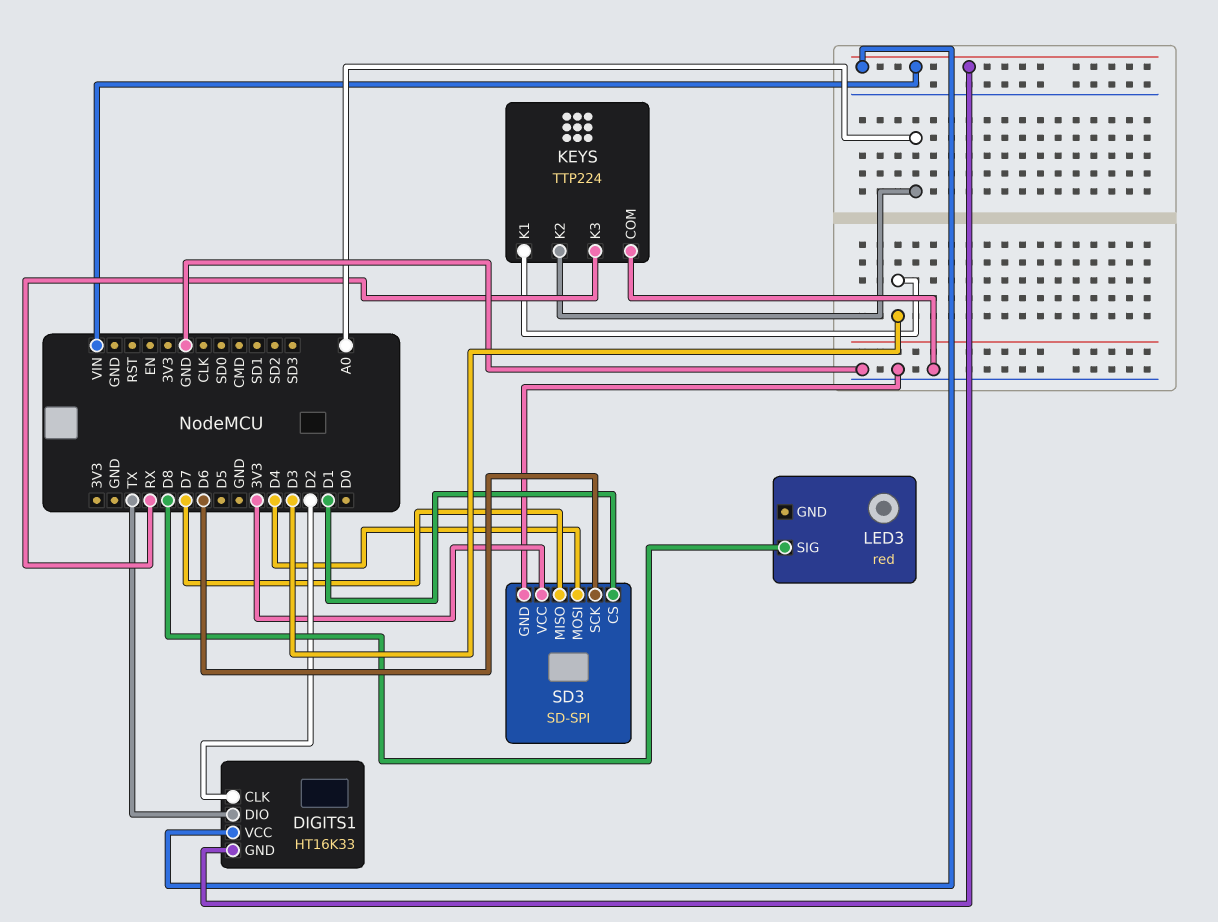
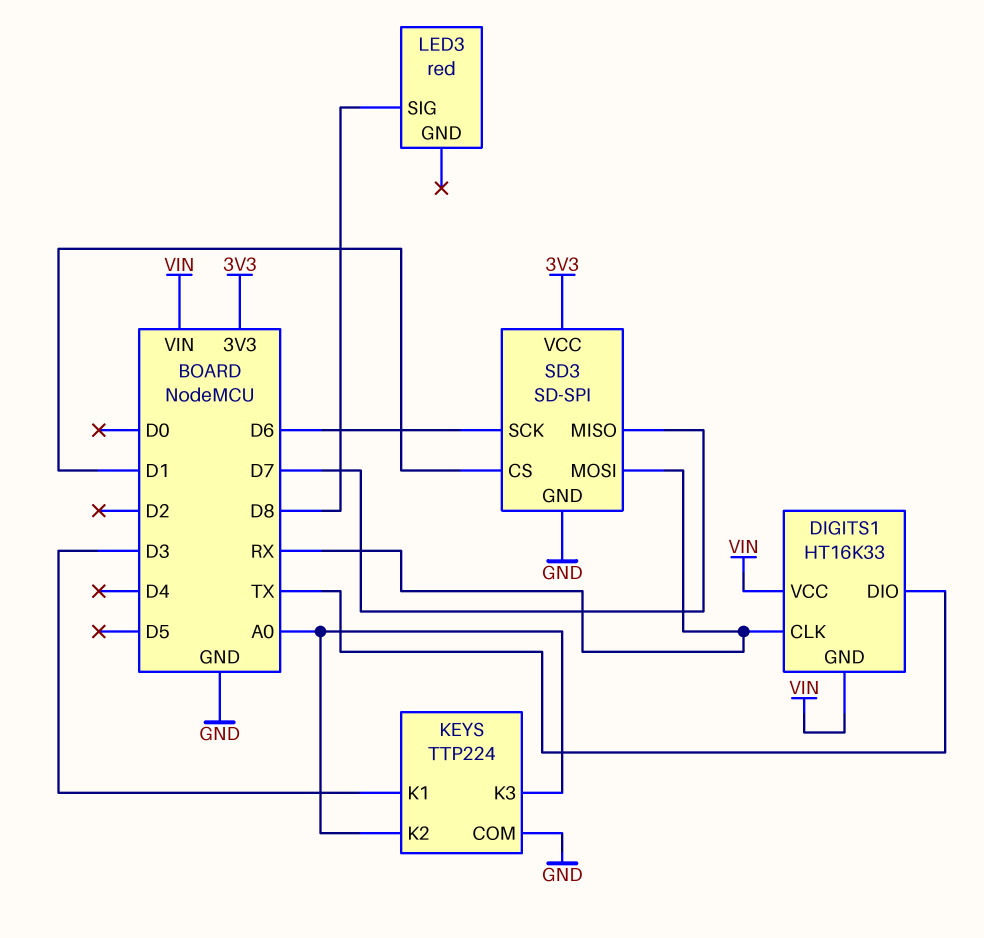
DIGITS1 pin CLK: D2 -> RX
KEYS pin K3: RX -> A0
SD3 pin MOSI: D4 -> RX

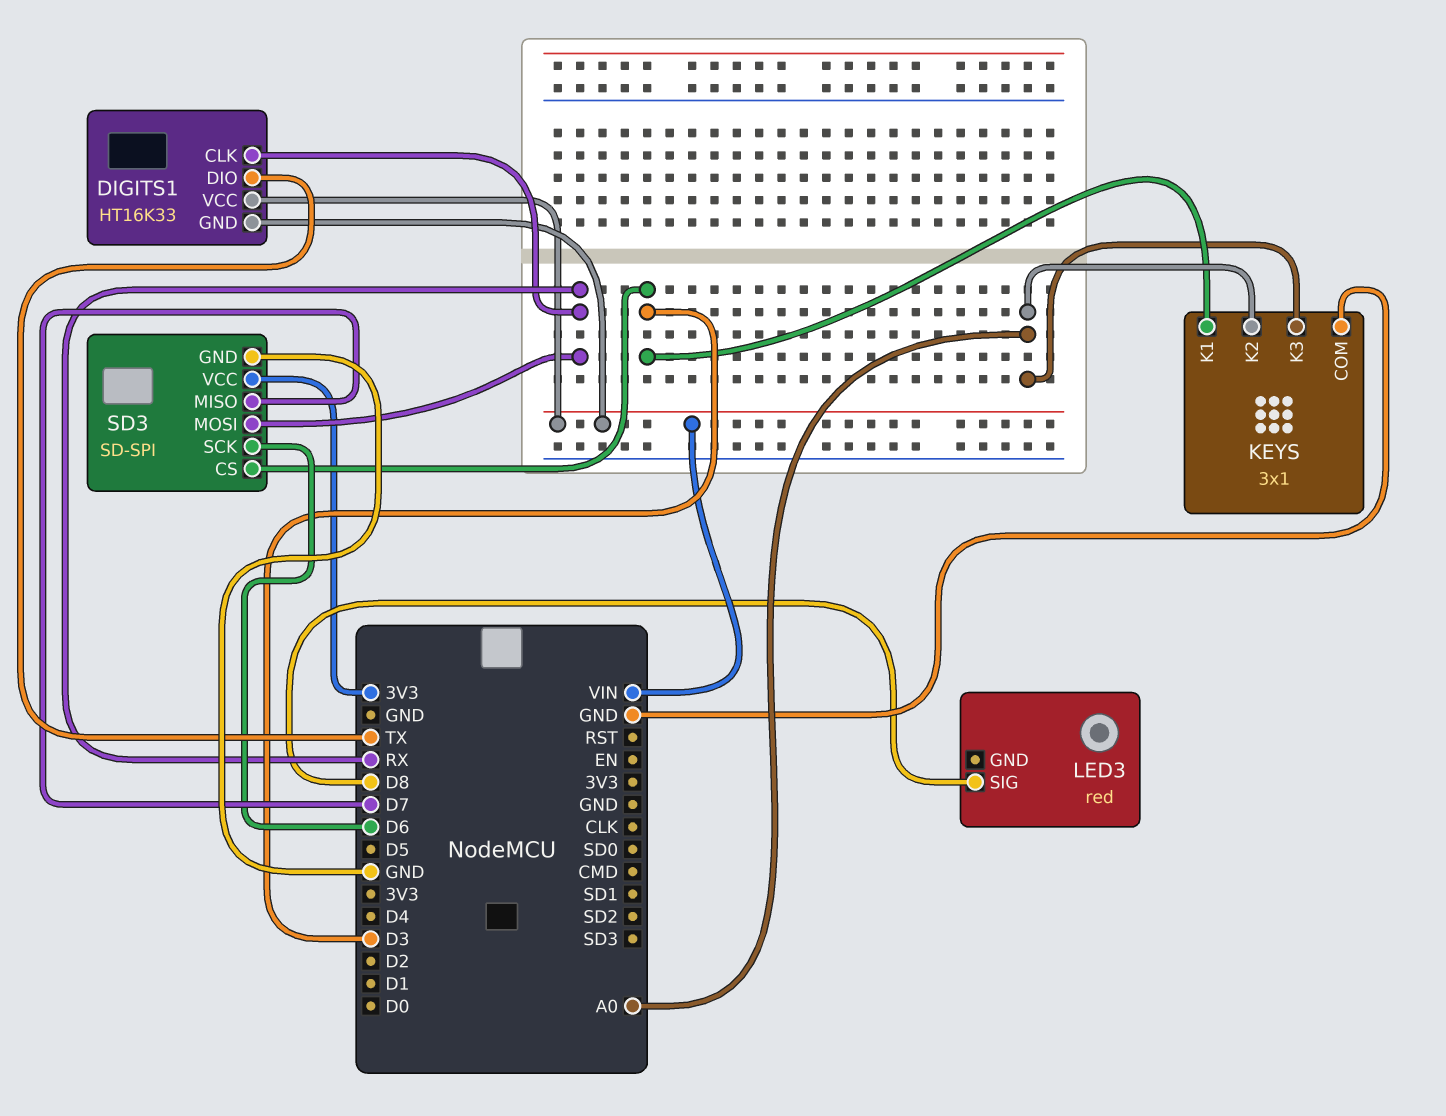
KEYS: TTP224 -> 3x1
SD3 pin CS: D1 -> D3

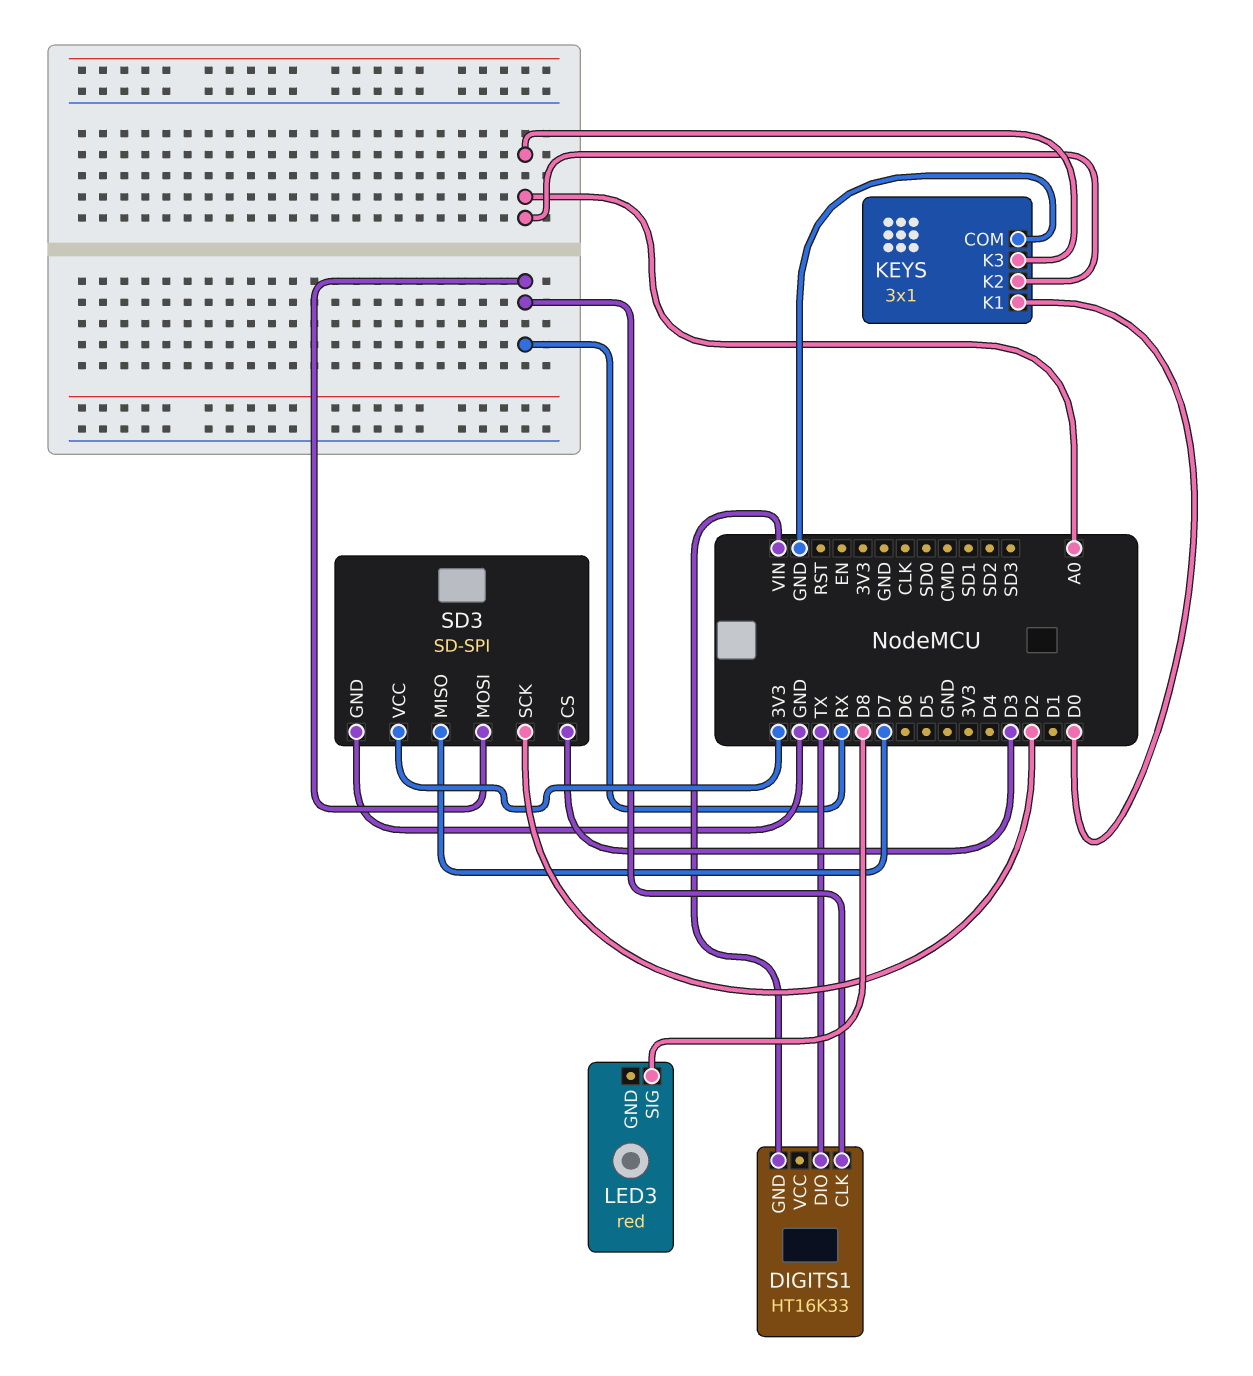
DIGITS1 pin VCC: VIN -> none
KEYS pin K1: D3 -> D0
SD3 pin SCK: D6 -> D2

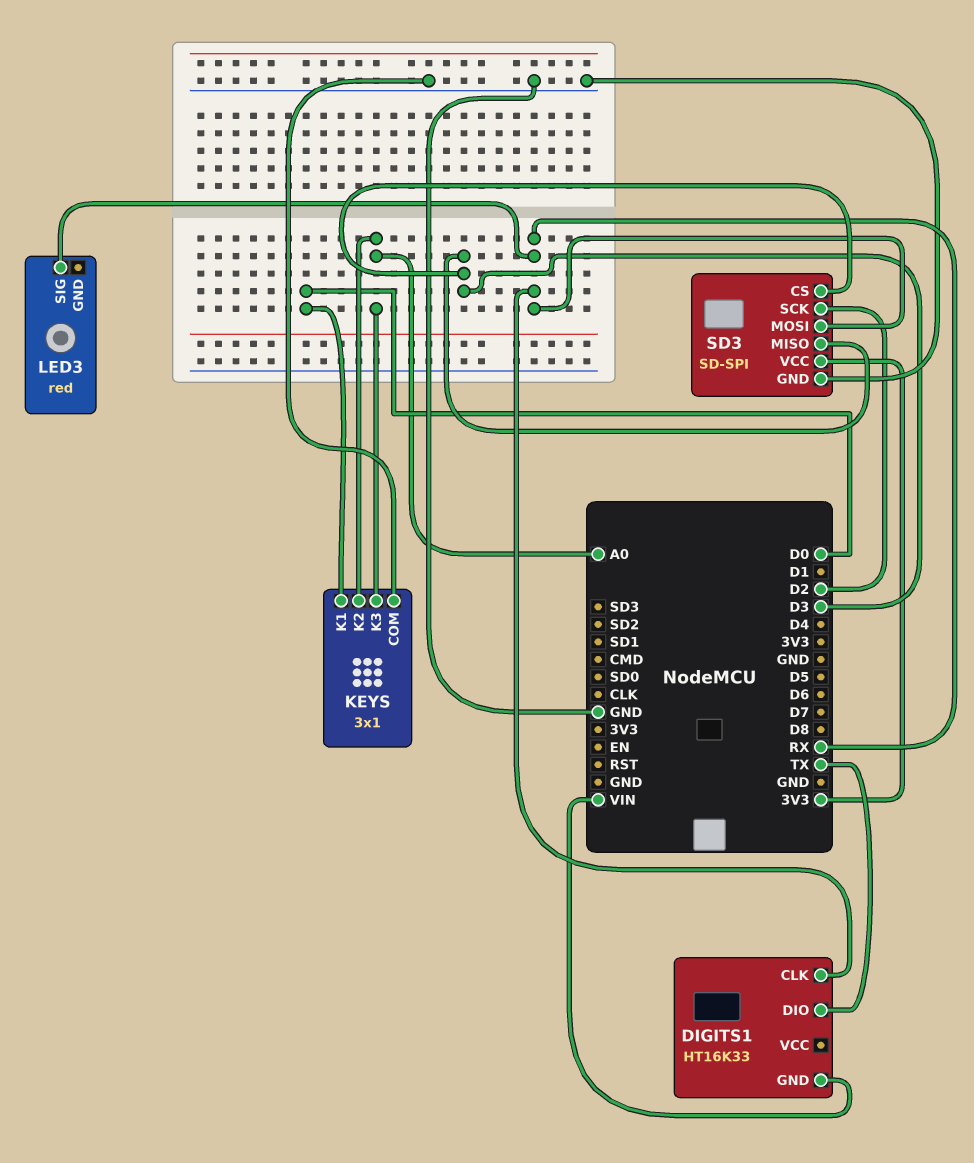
LED3 pin SIG: D8 -> RX
SD3 pin MISO: D7 -> D3

